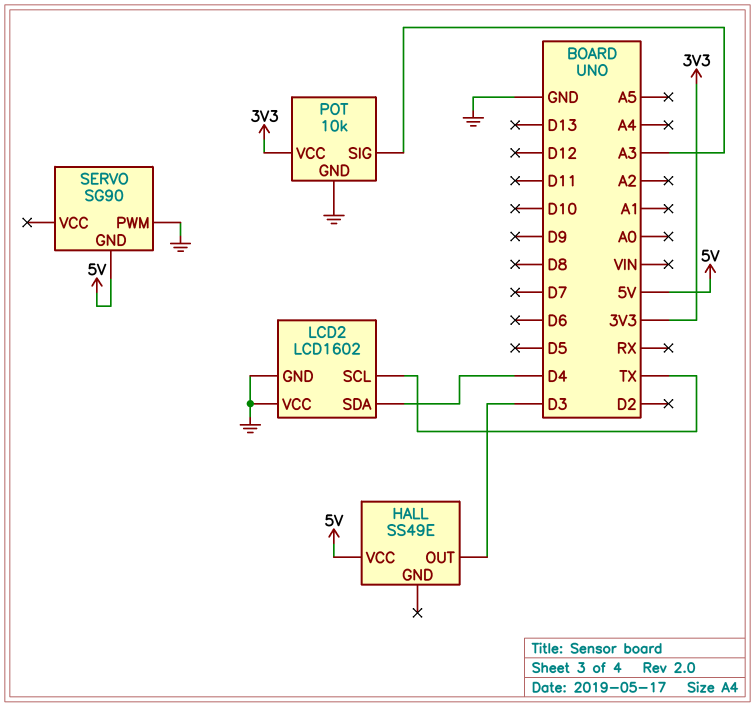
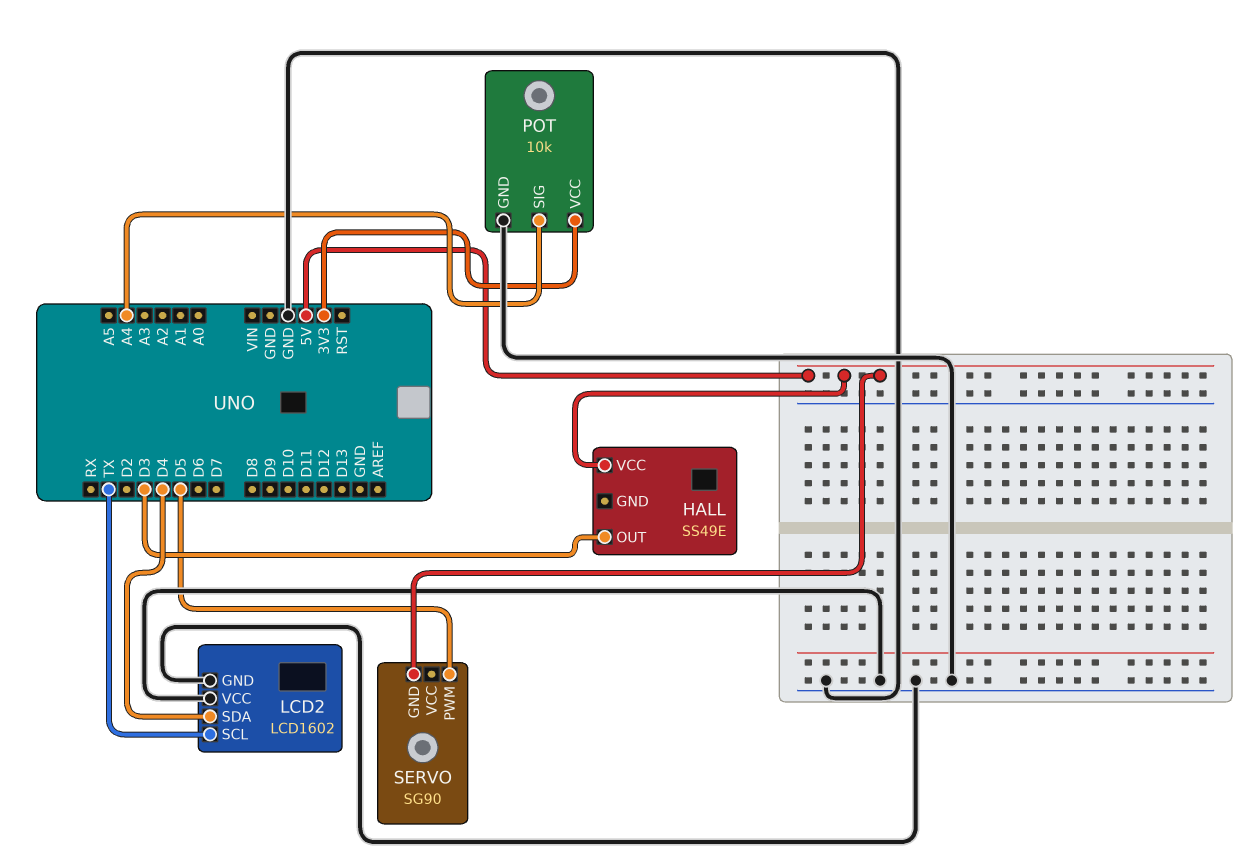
POT pin SIG: A3 -> A4
SERVO pin PWM: GND -> D5

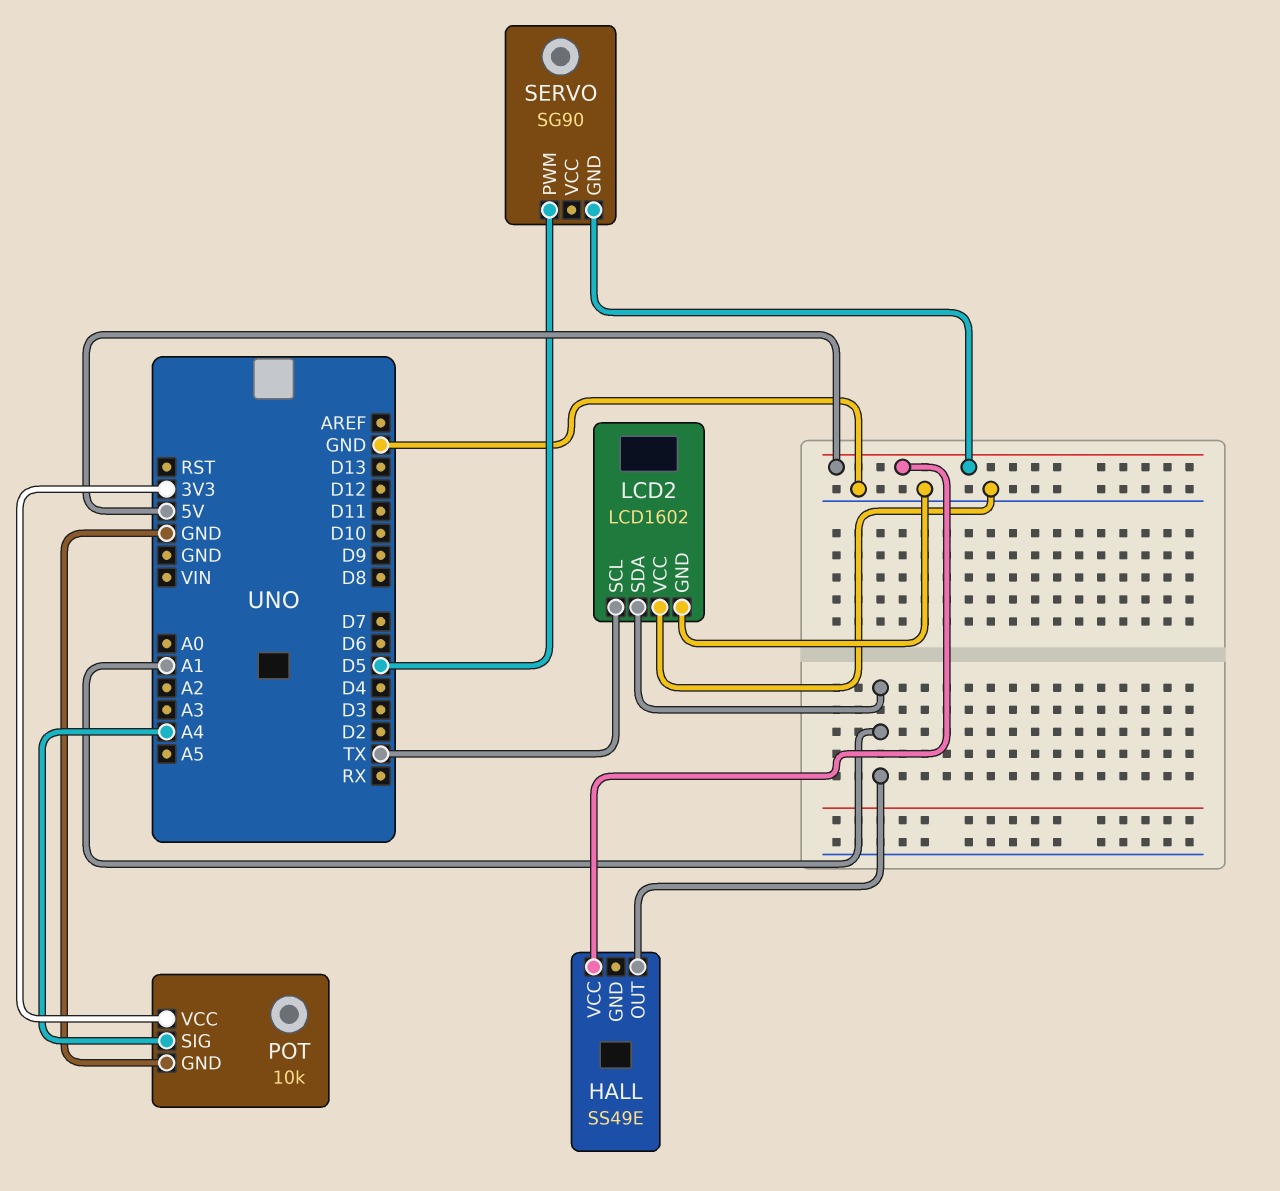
HALL pin OUT: D3 -> A1
LCD2 pin SDA: D4 -> A1

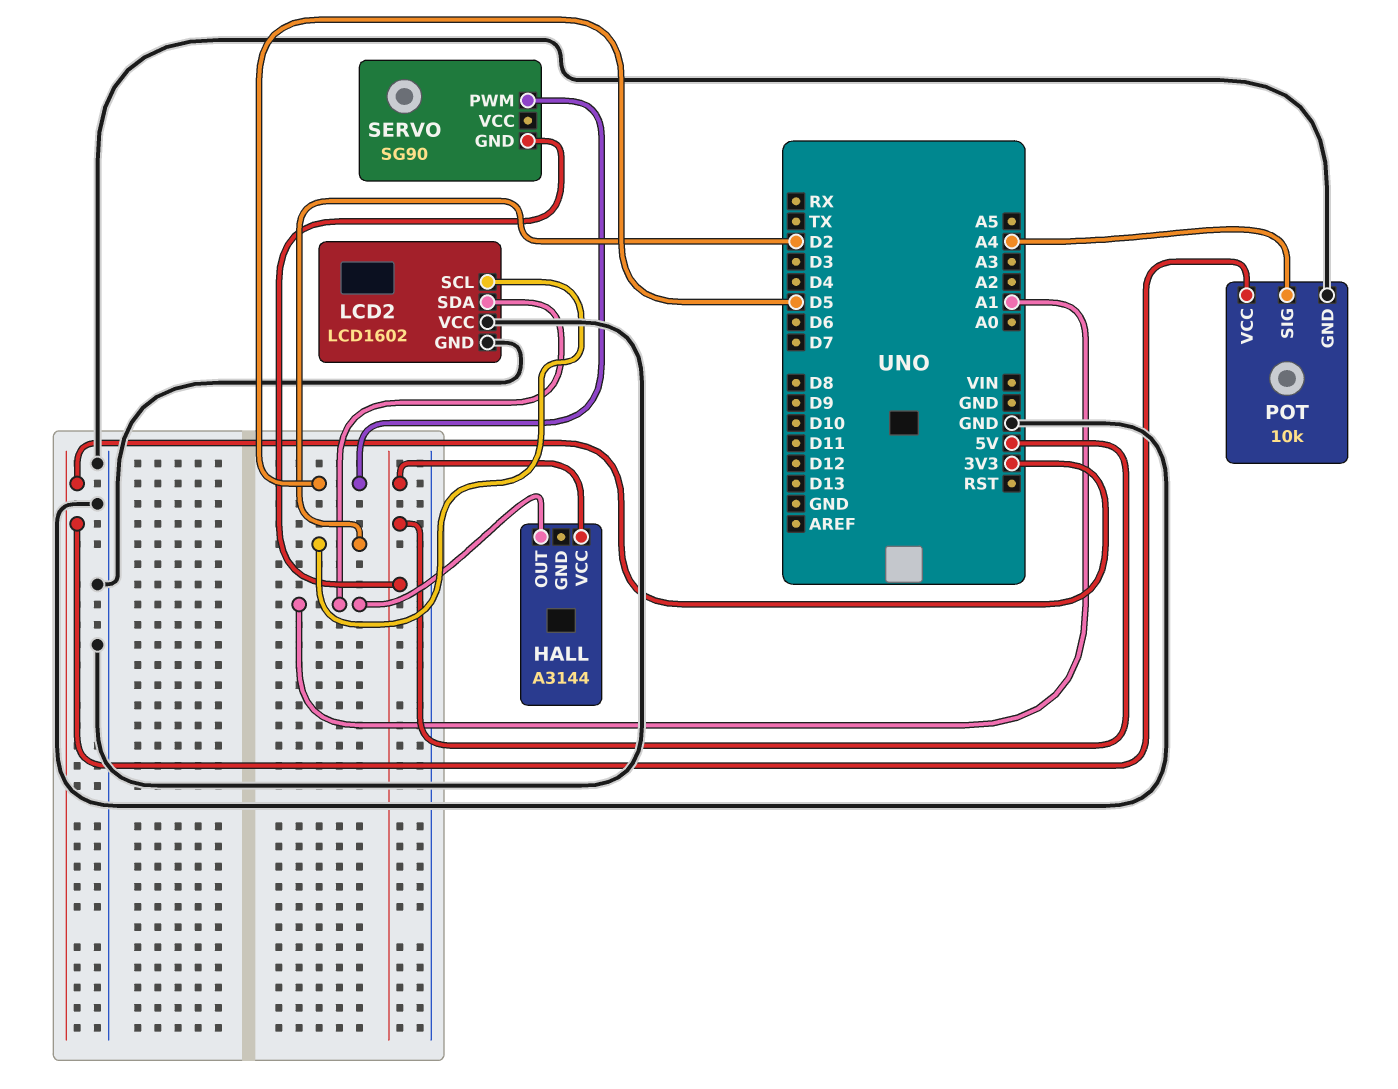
HALL: SS49E -> A3144
LCD2 pin SCL: TX -> D2

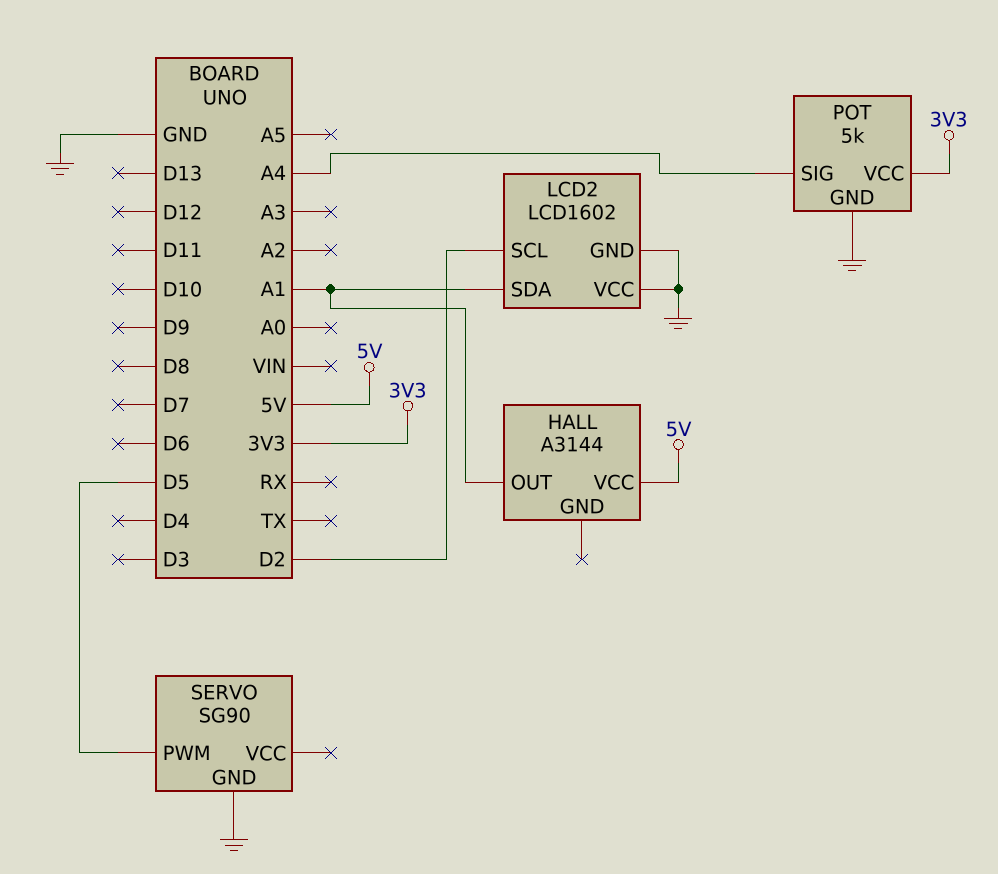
POT: 10k -> 5k
SERVO pin GND: 5V -> GND

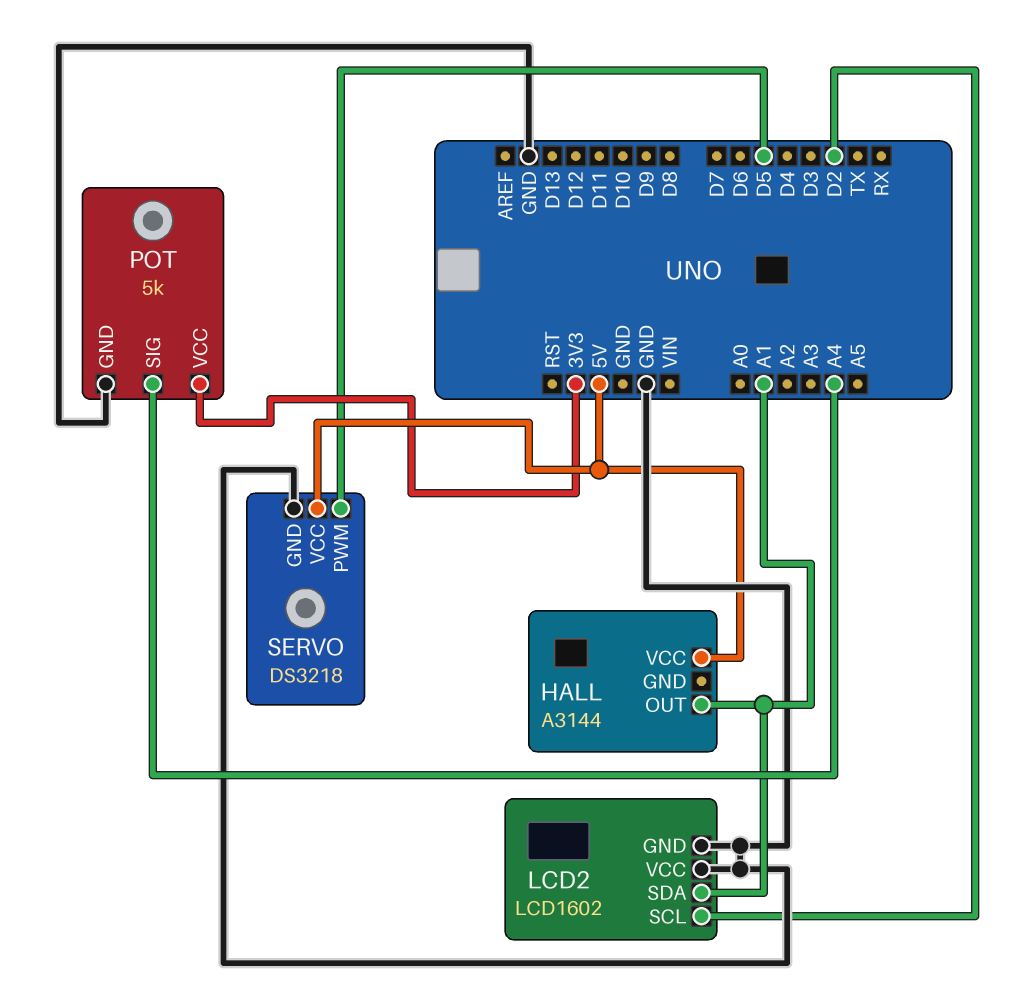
SERVO: SG90 -> DS3218
SERVO pin VCC: none -> 5V

